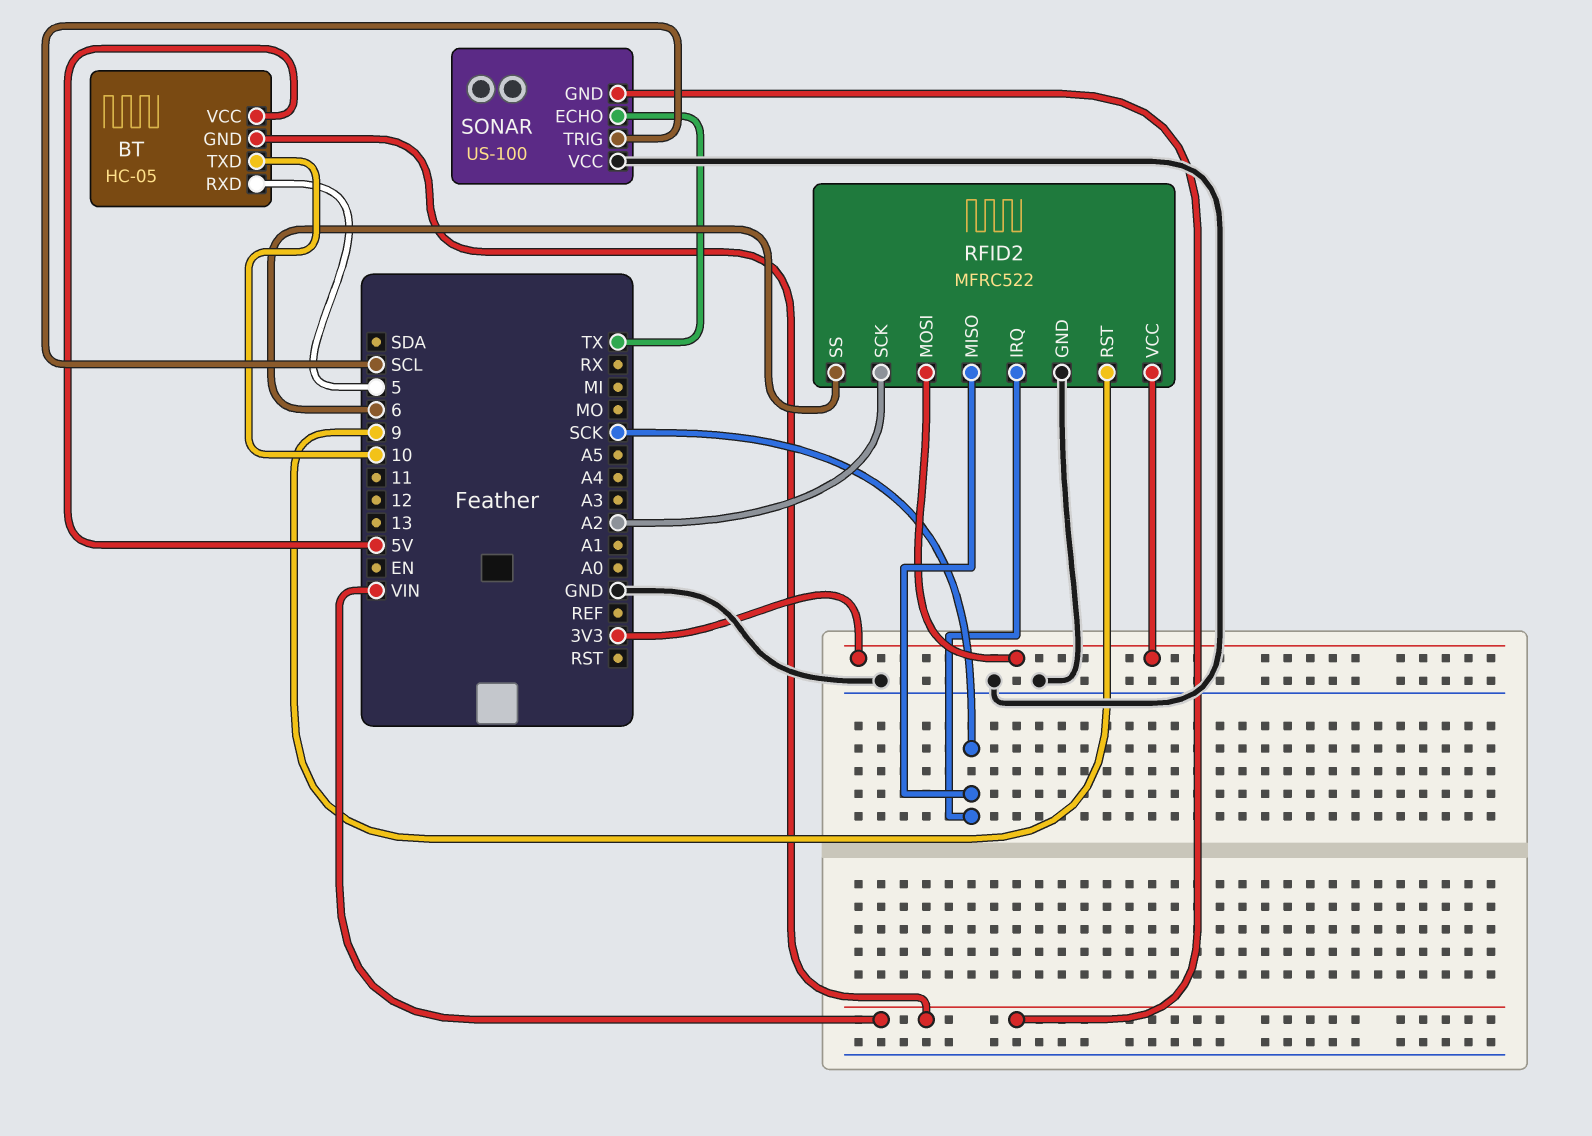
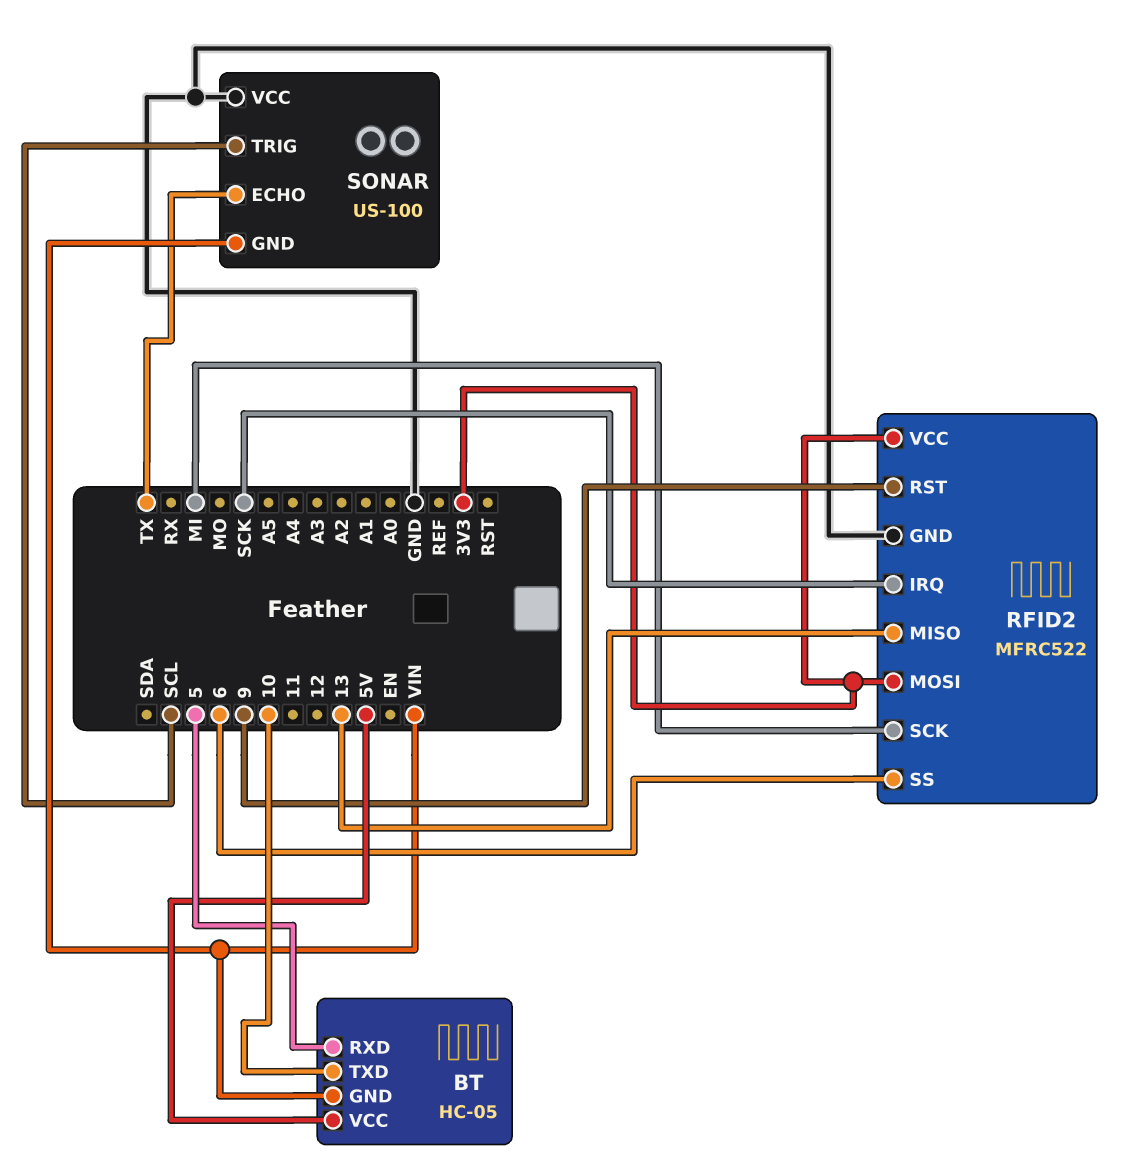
RFID2 pin MISO: SCK -> 13
RFID2 pin SCK: A2 -> MI

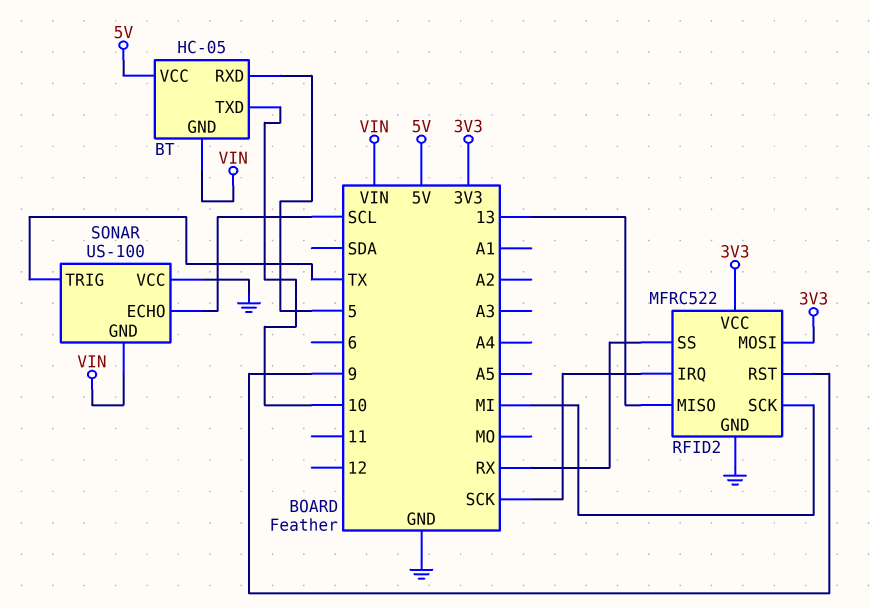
RFID2 pin SS: 6 -> RX
SONAR pin ECHO: TX -> SCL
SONAR pin TRIG: SCL -> TX

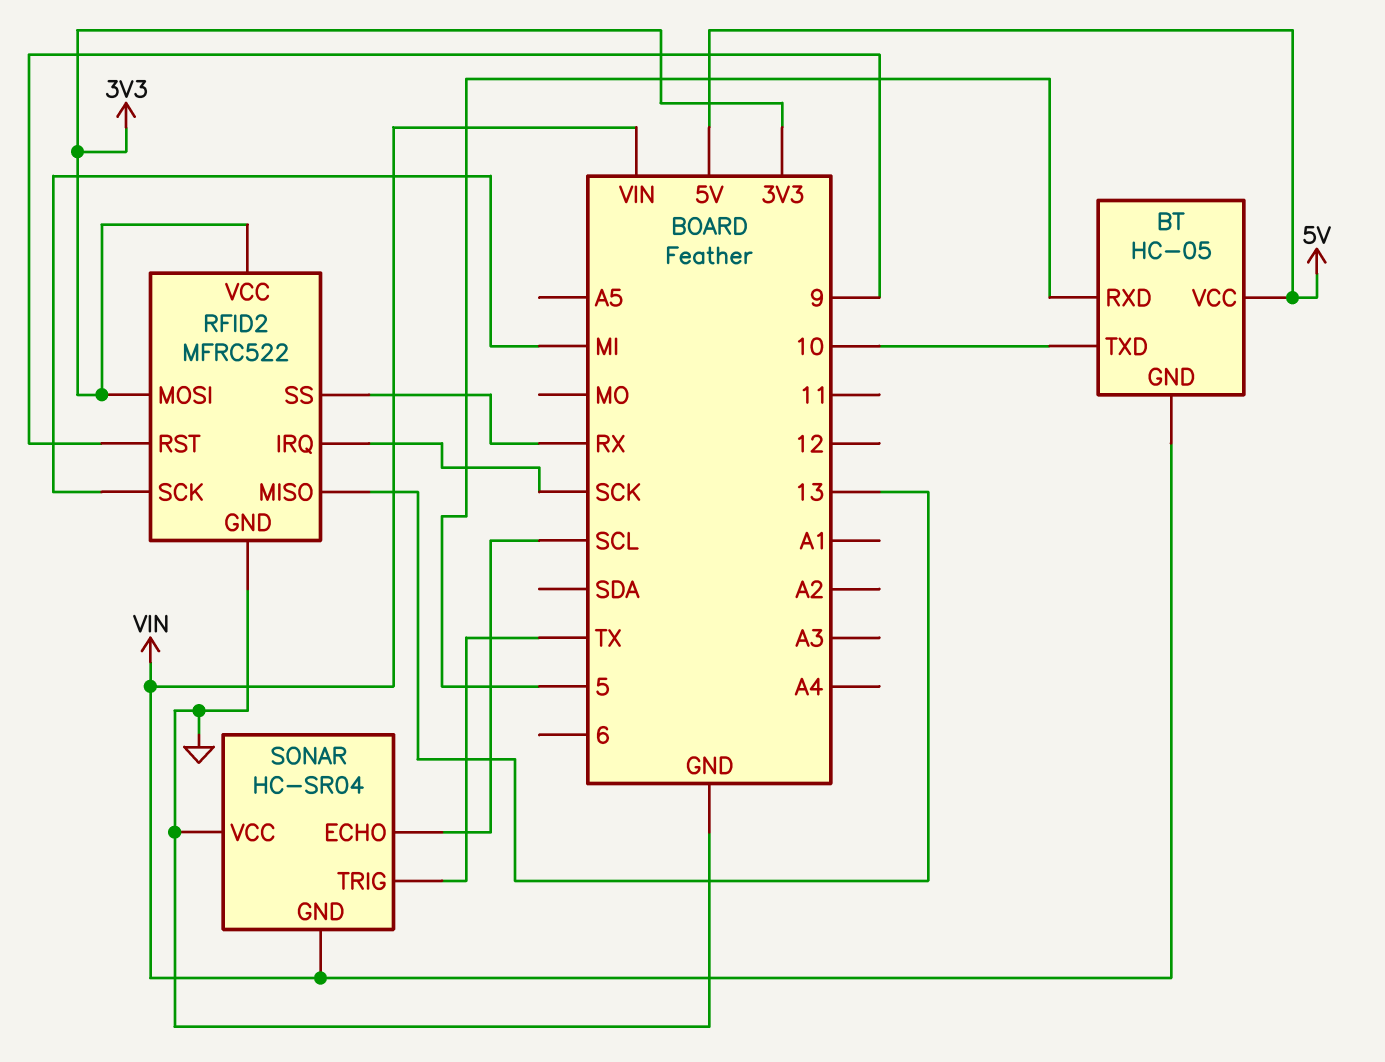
SONAR: US-100 -> HC-SR04

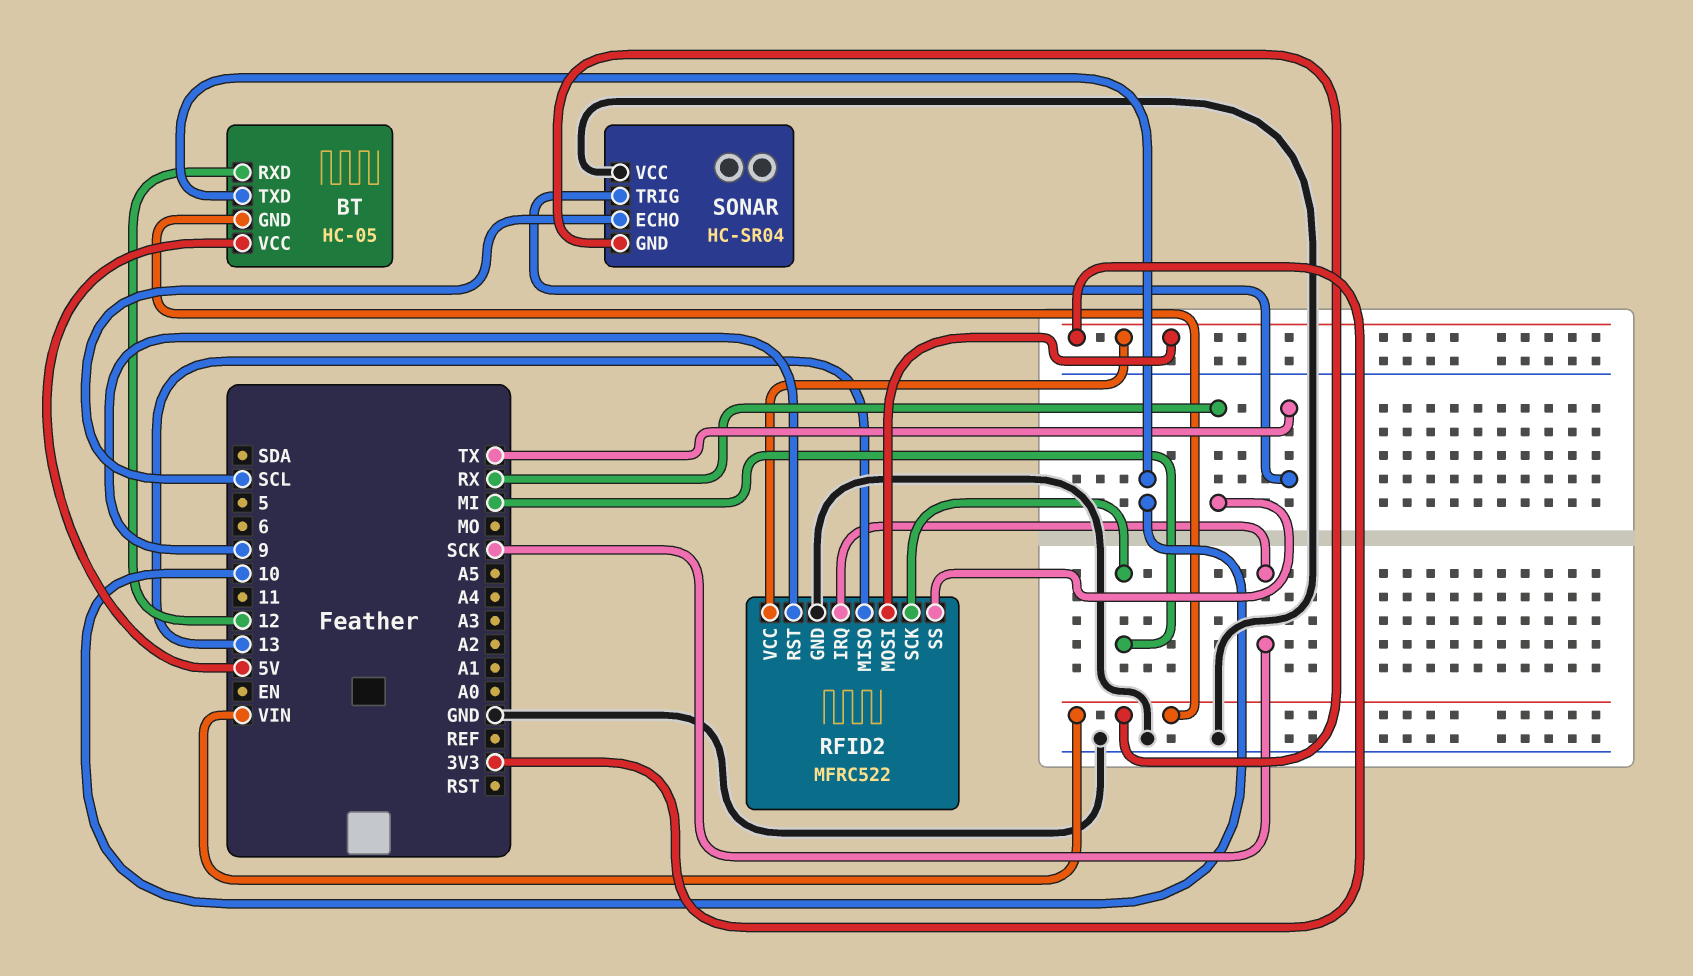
BT pin RXD: 5 -> 12

